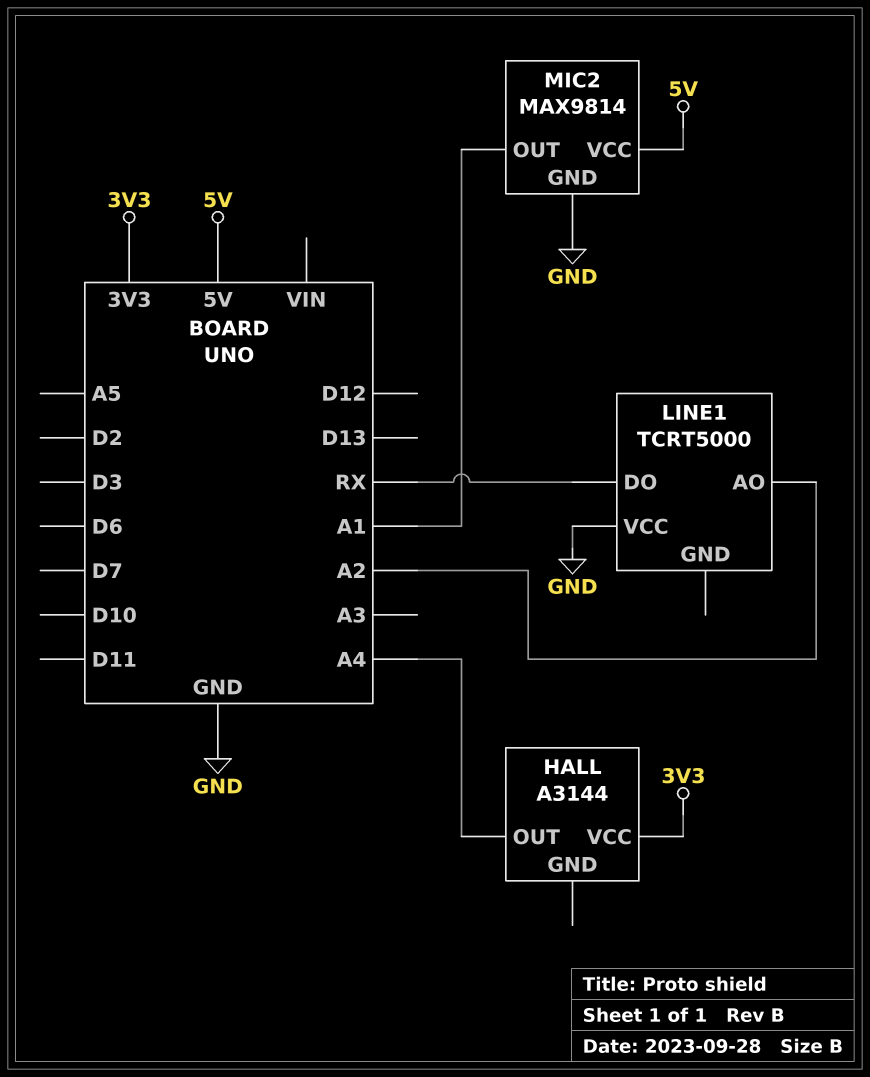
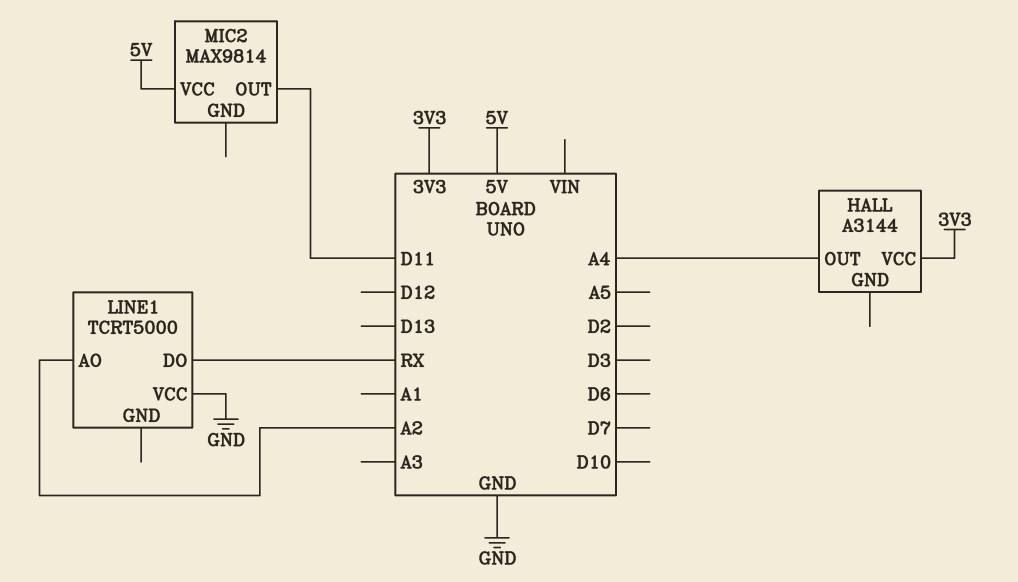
MIC2 pin GND: GND -> none
MIC2 pin OUT: A1 -> D11

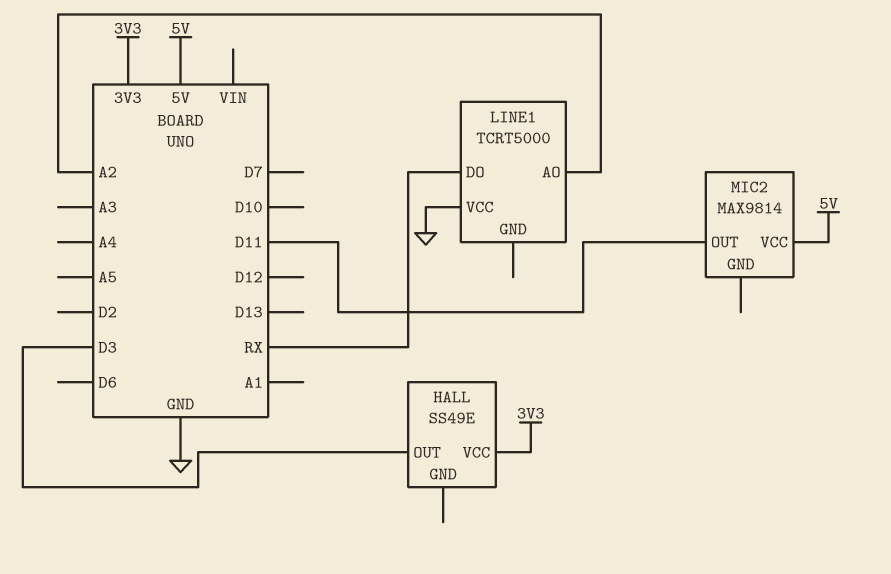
HALL: A3144 -> SS49E
HALL pin OUT: A4 -> D3

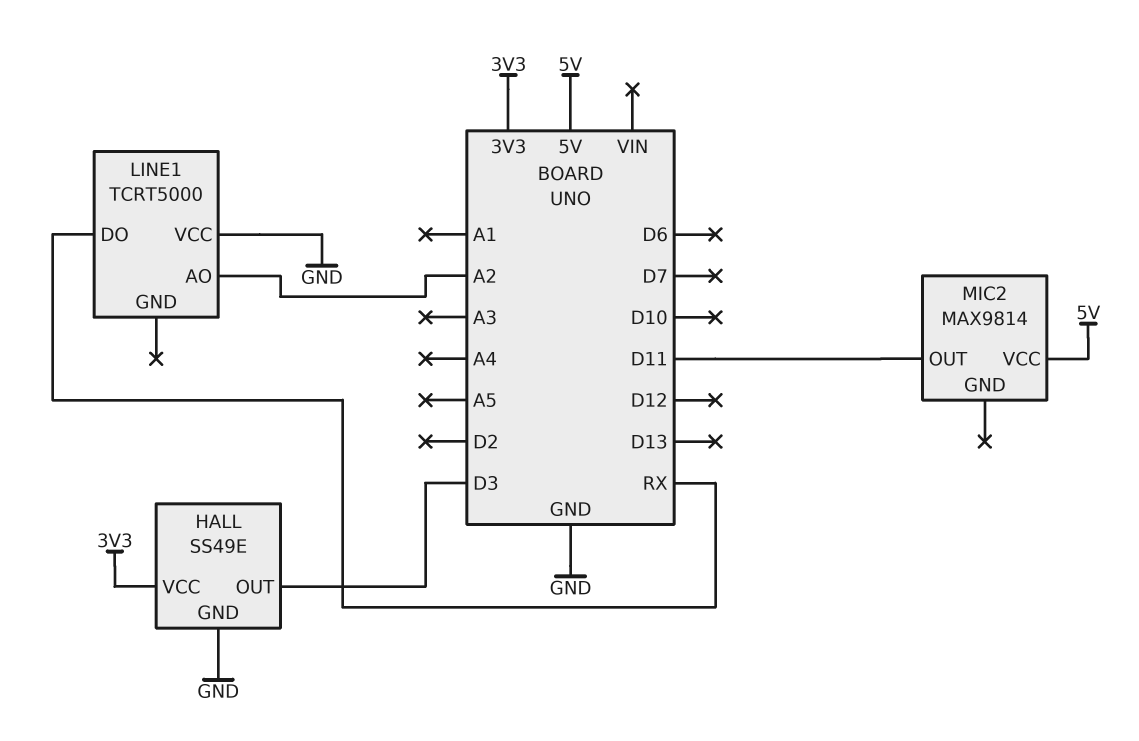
HALL pin GND: none -> GND

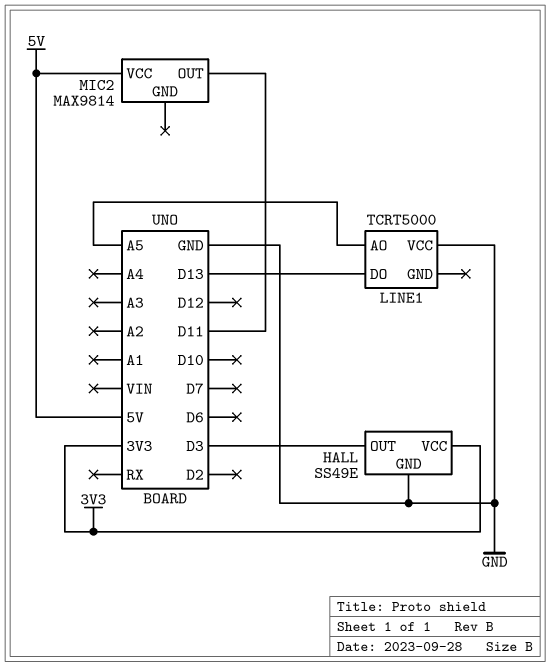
LINE1 pin AO: A2 -> A5
LINE1 pin DO: RX -> D13

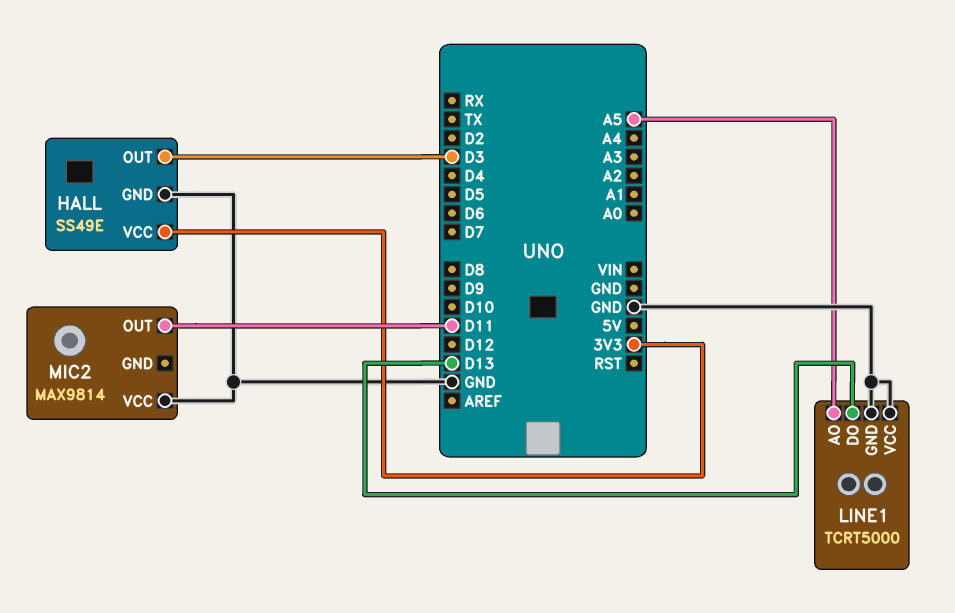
LINE1 pin GND: none -> GND
MIC2 pin VCC: 5V -> GND

